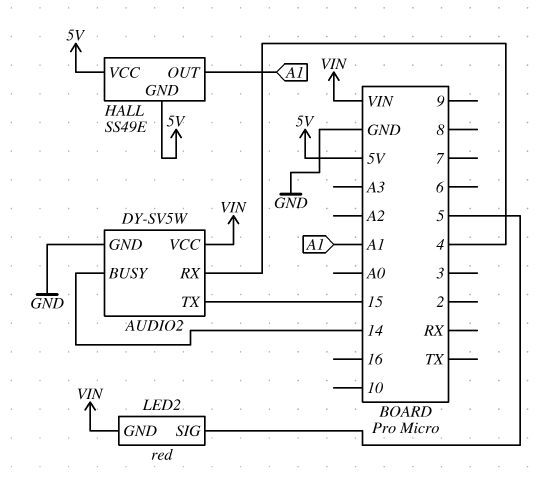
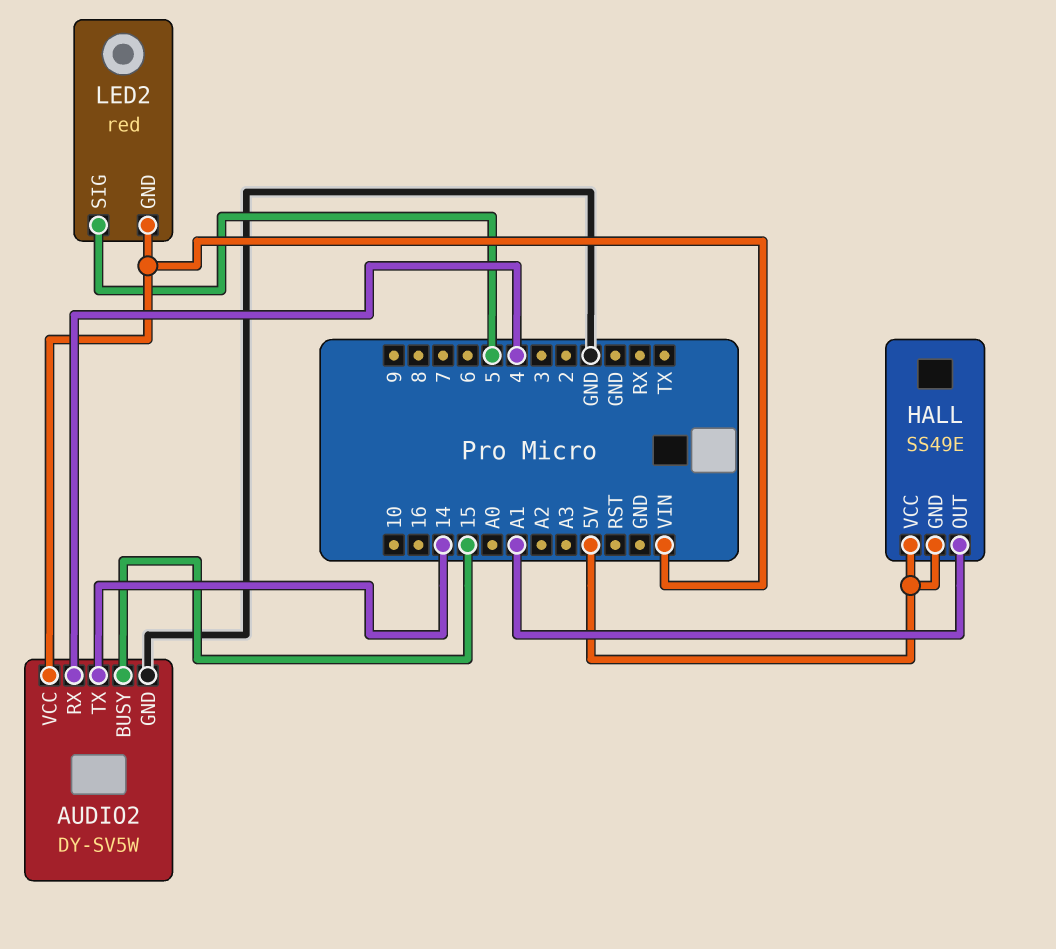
AUDIO2 pin BUSY: 14 -> 15
AUDIO2 pin TX: 15 -> 14

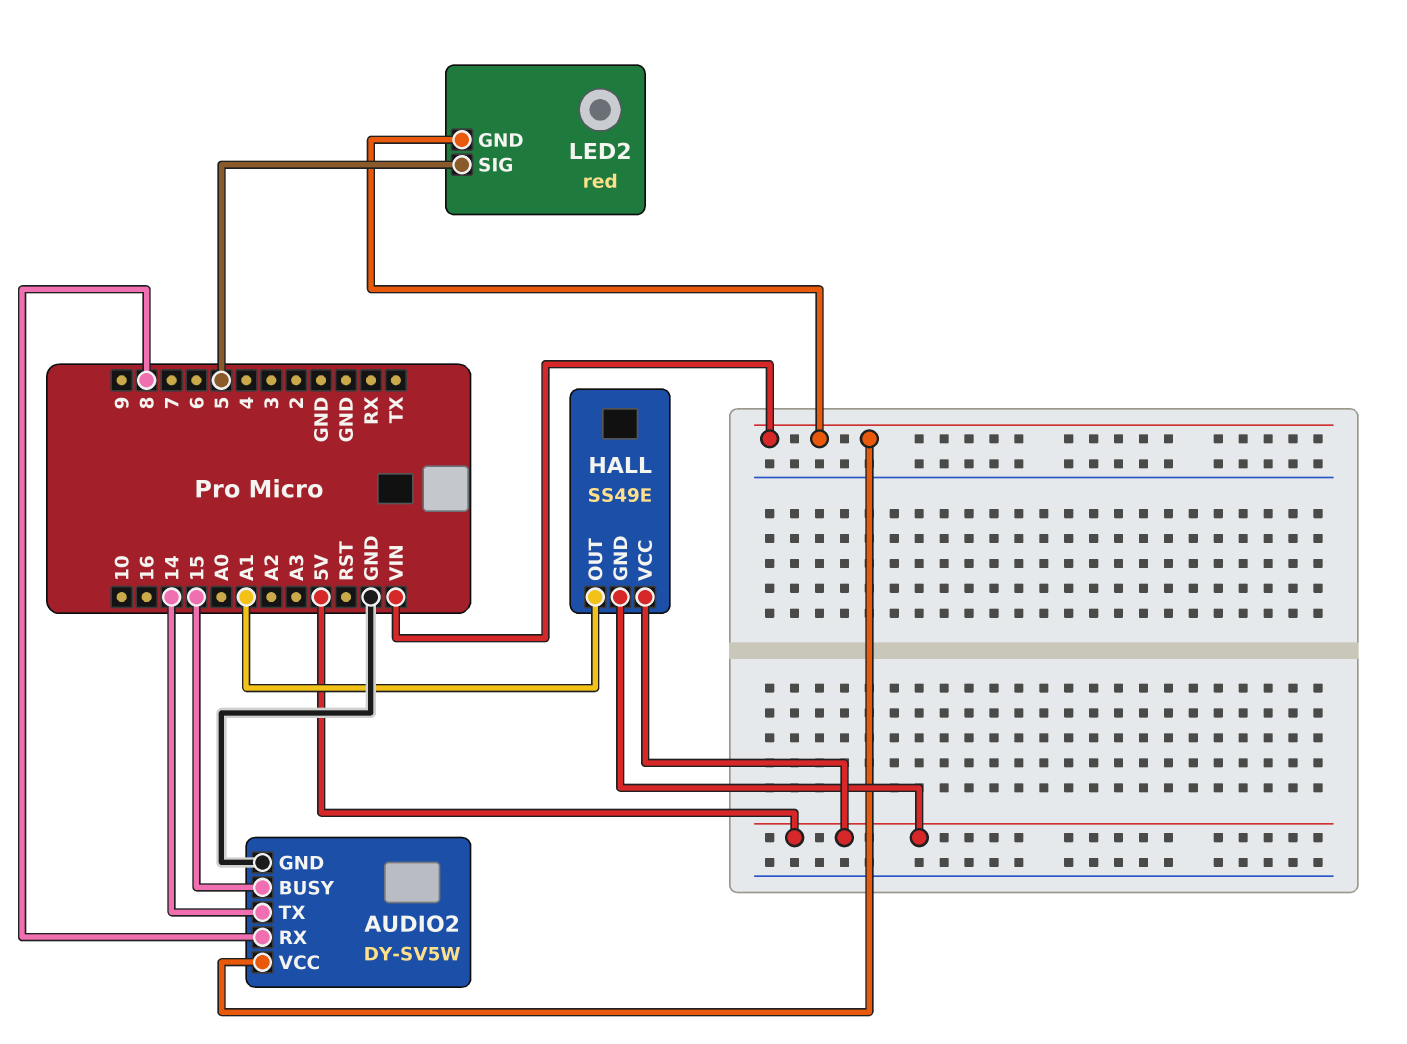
AUDIO2 pin RX: 4 -> 8

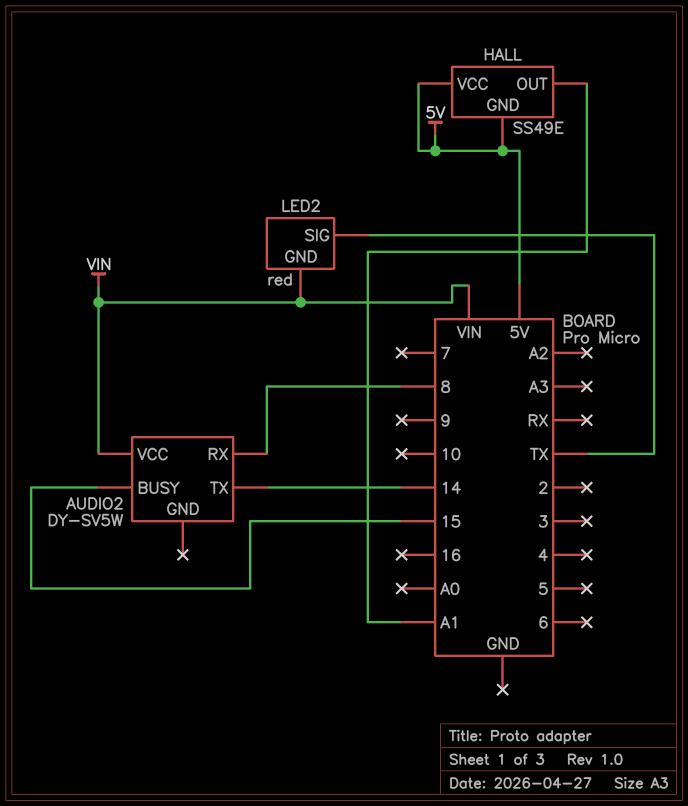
AUDIO2 pin GND: GND -> none
LED2 pin SIG: 5 -> TX

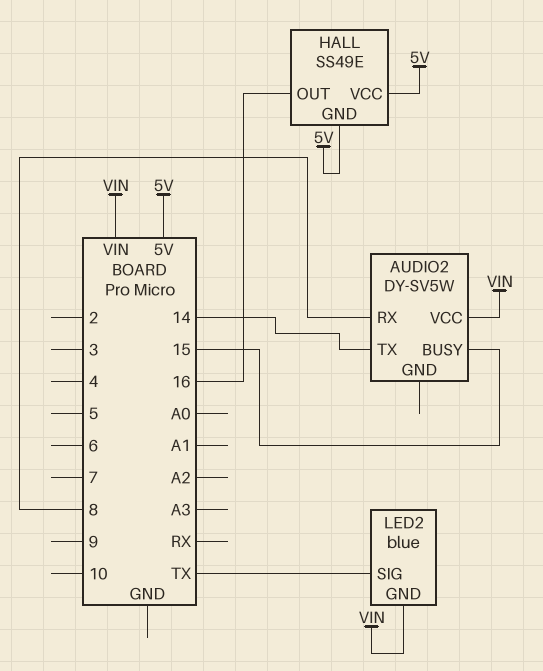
HALL pin OUT: A1 -> 16
LED2: red -> blue

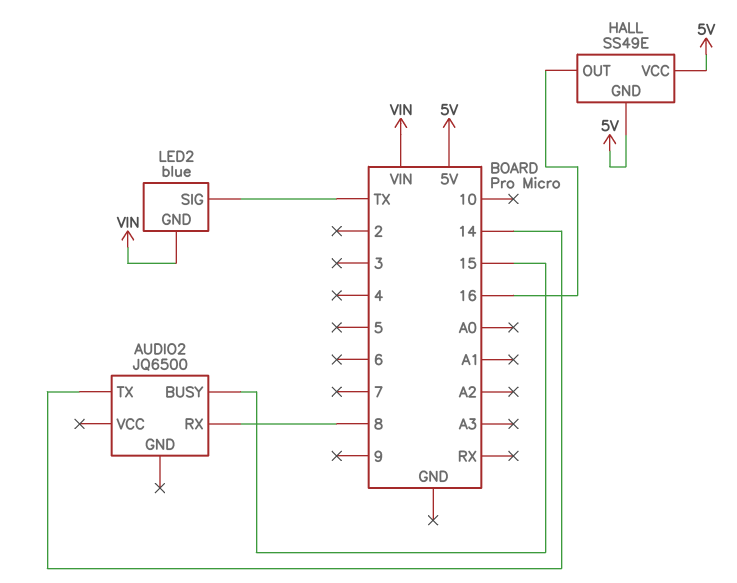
AUDIO2: DY-SV5W -> JQ6500
AUDIO2 pin VCC: VIN -> none

